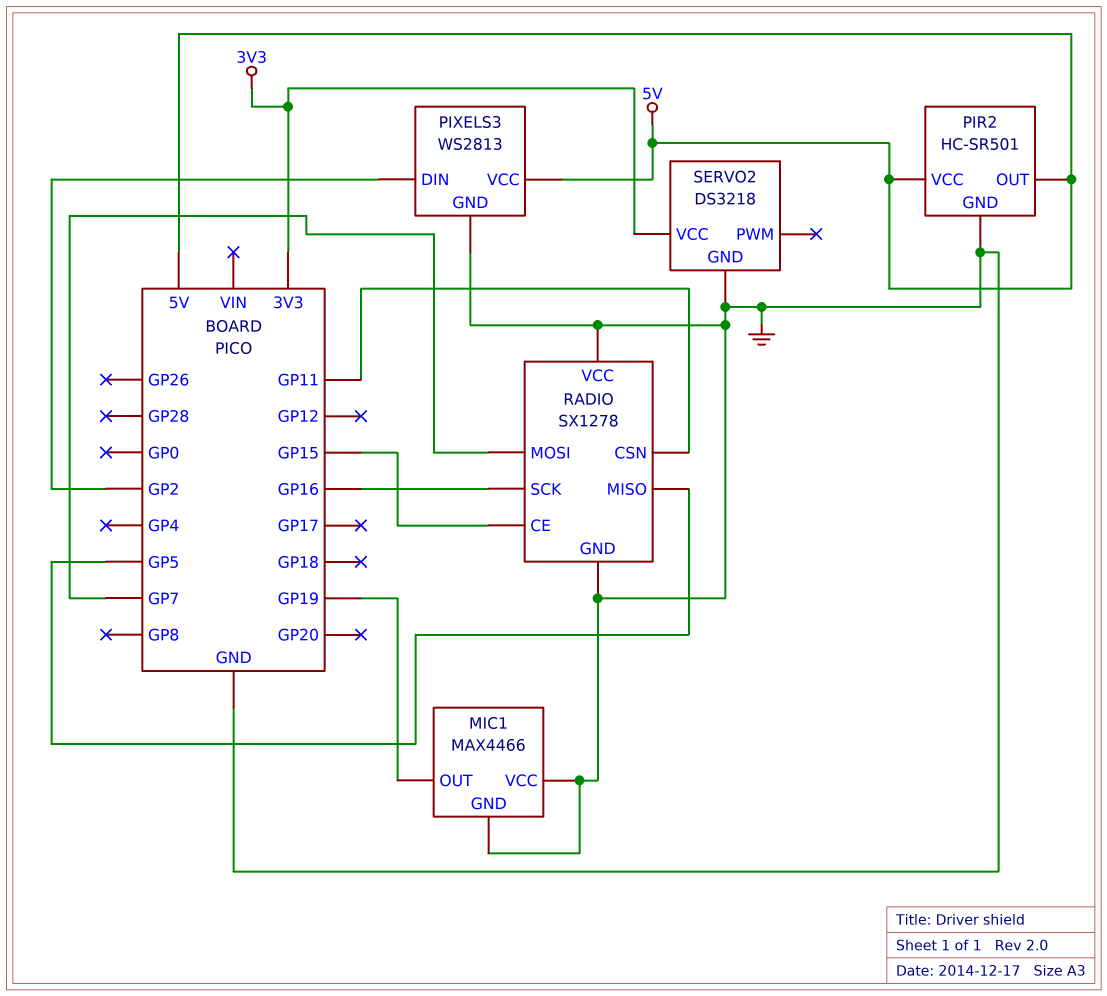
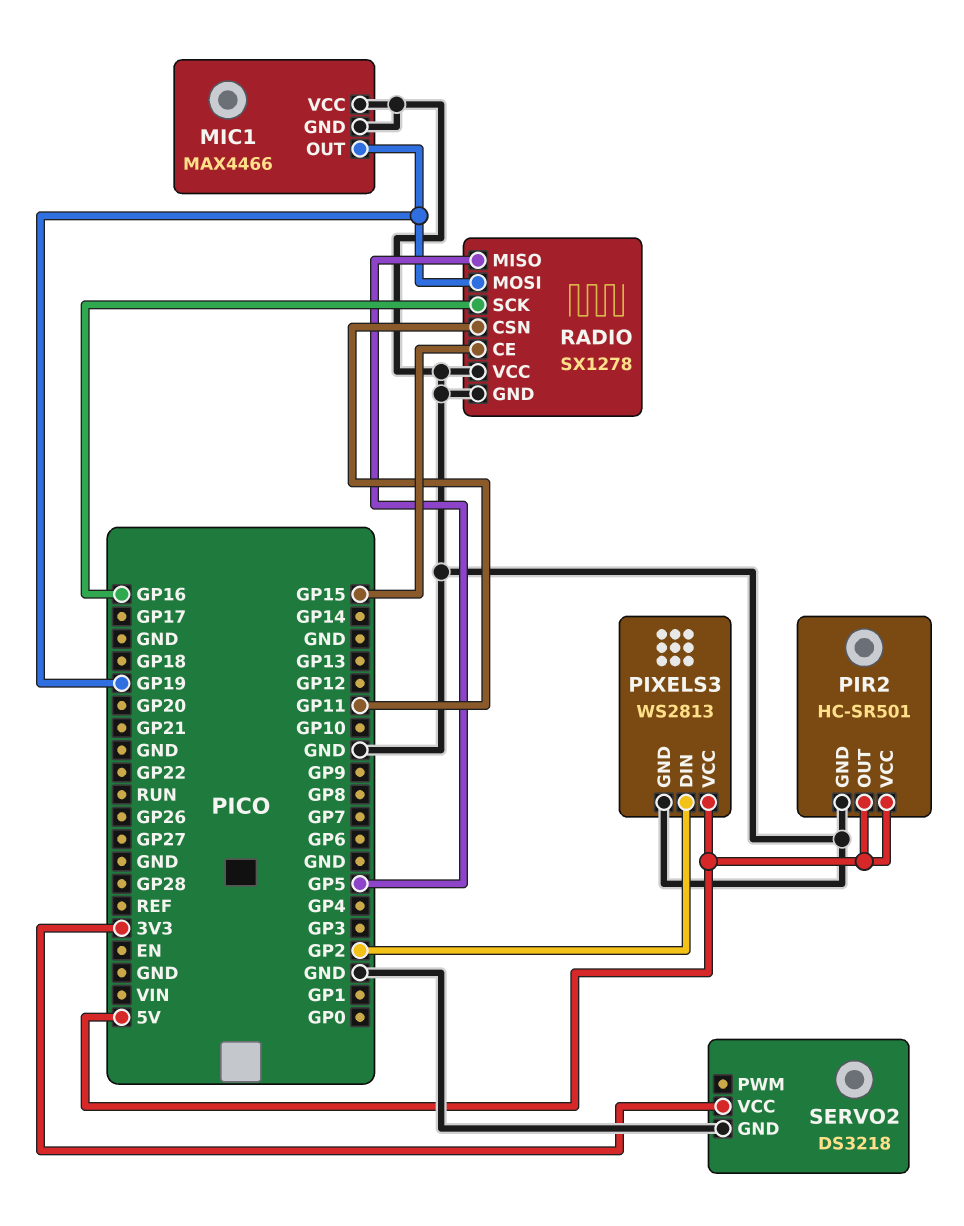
RADIO pin MOSI: GP7 -> GP19

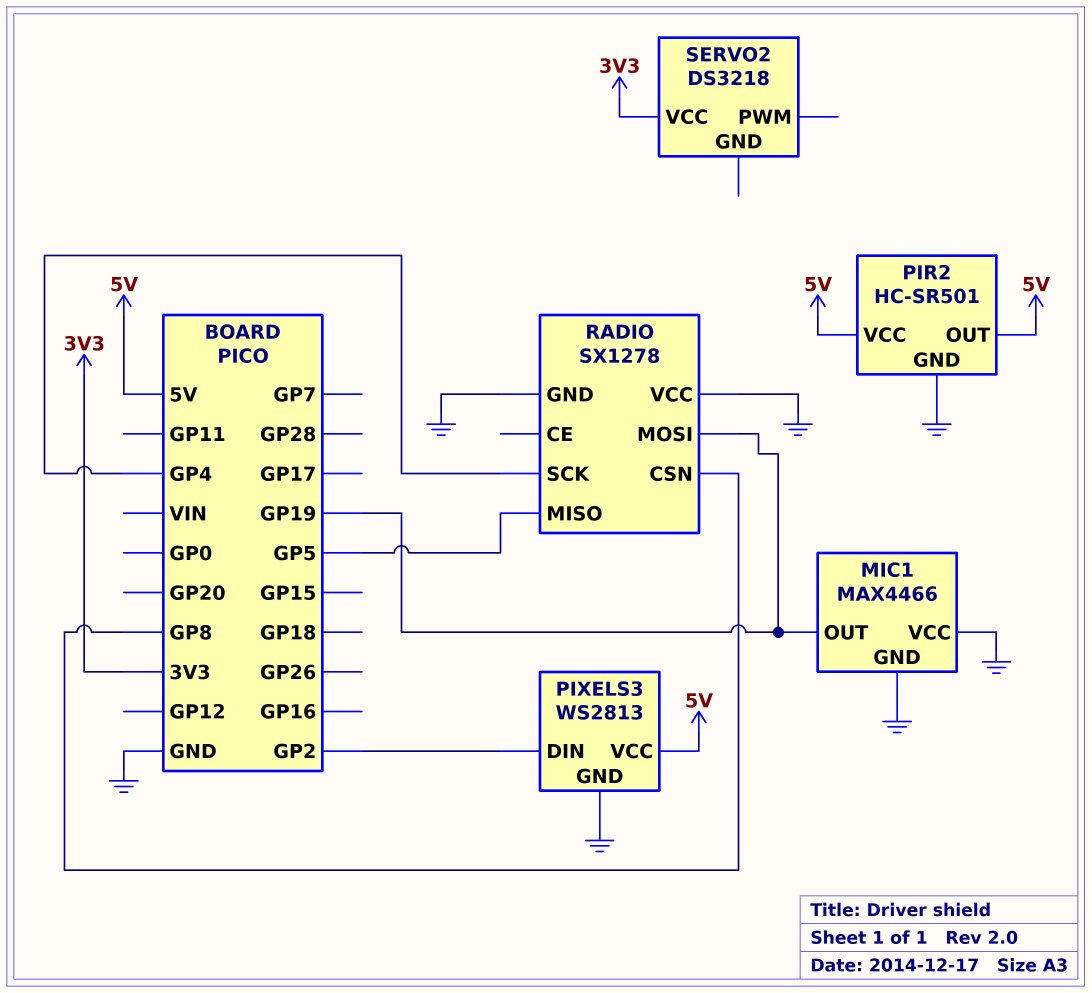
RADIO pin CE: GP15 -> none
RADIO pin CSN: GP11 -> GP8
RADIO pin SCK: GP16 -> GP4
SERVO2 pin GND: GND -> none

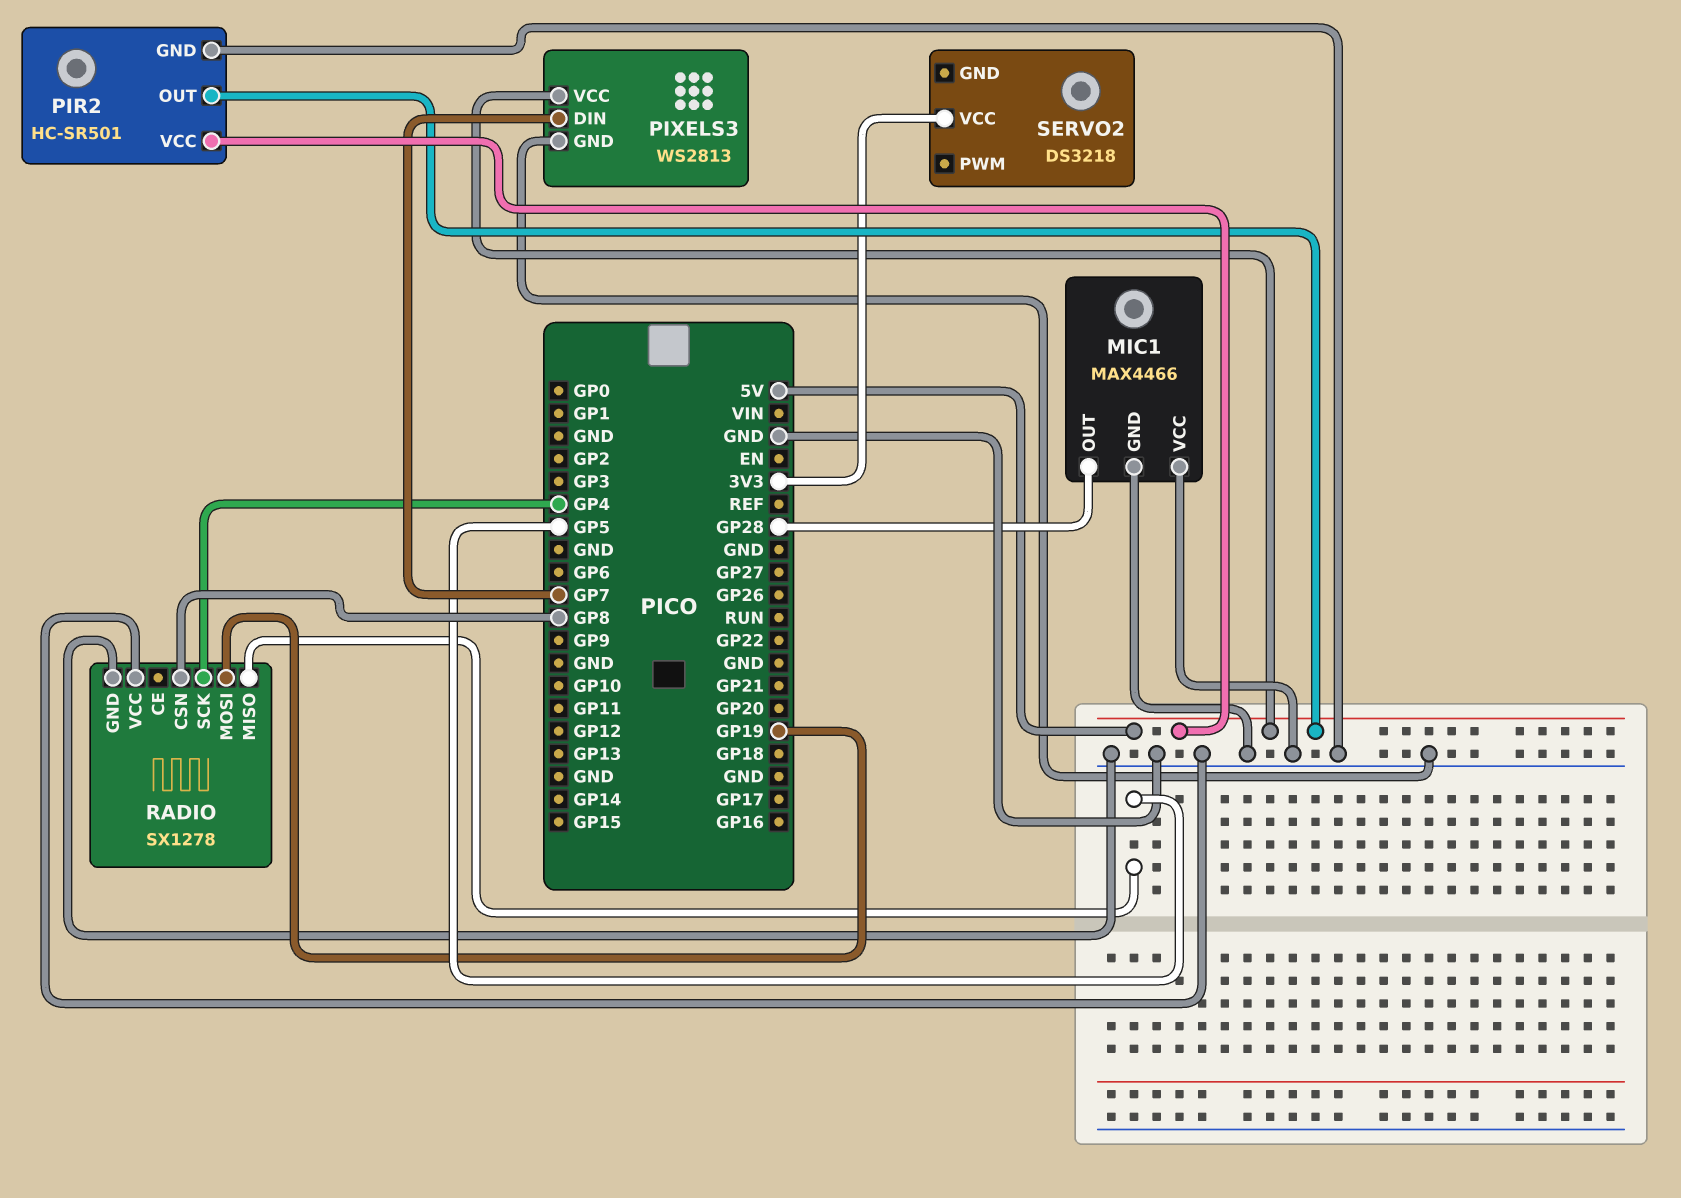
MIC1 pin OUT: GP19 -> GP28
PIXELS3 pin DIN: GP2 -> GP7

